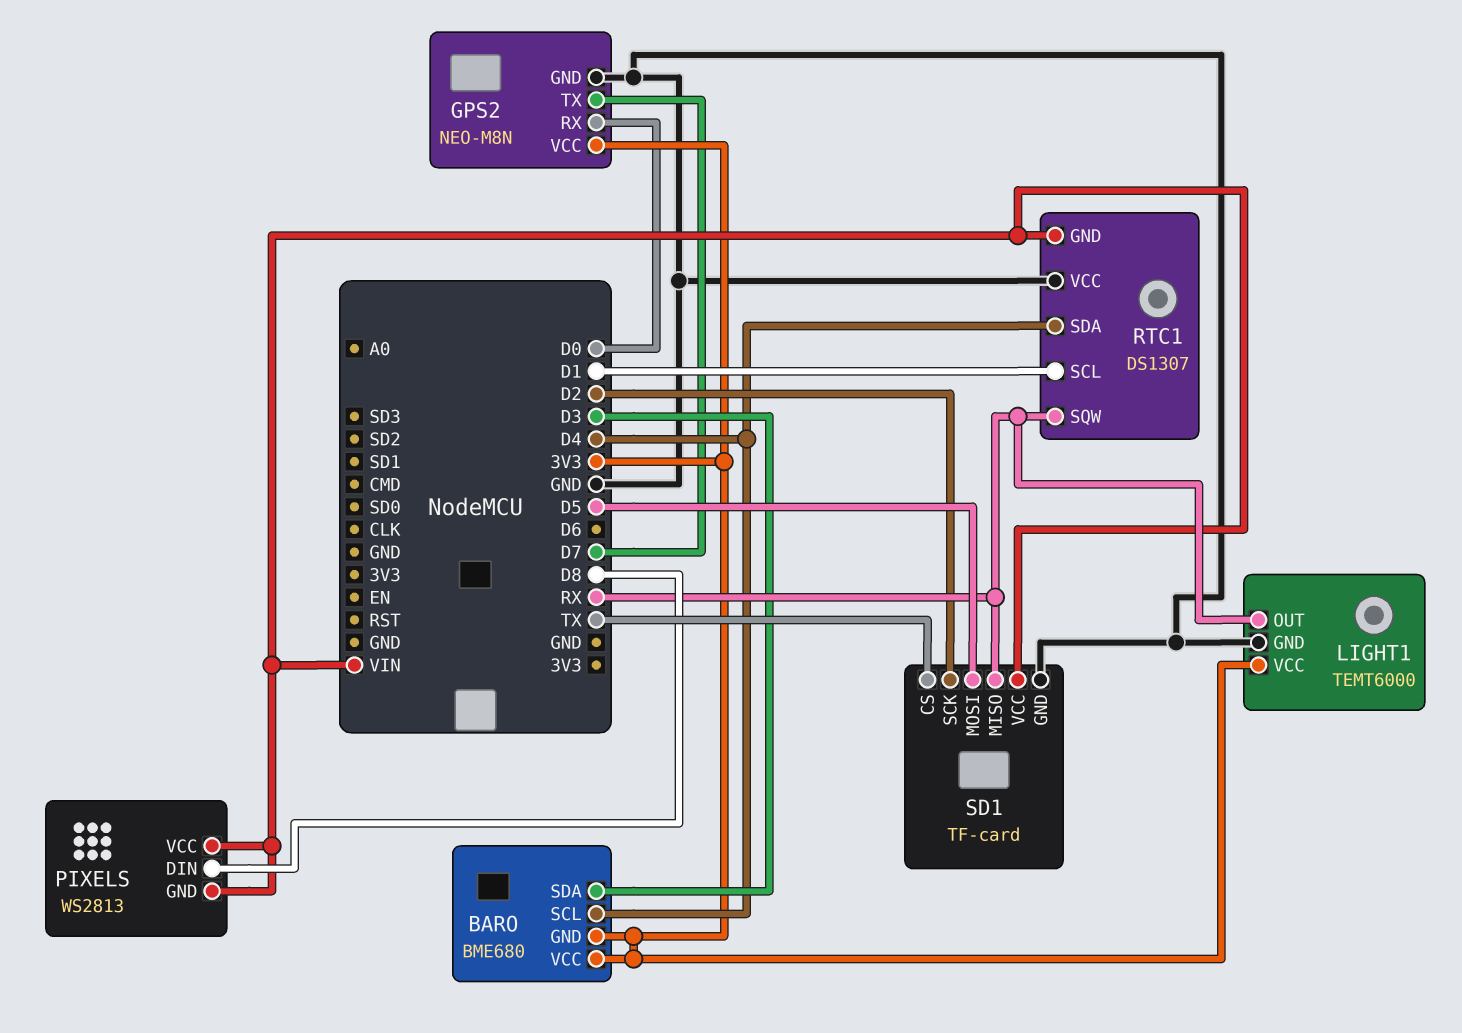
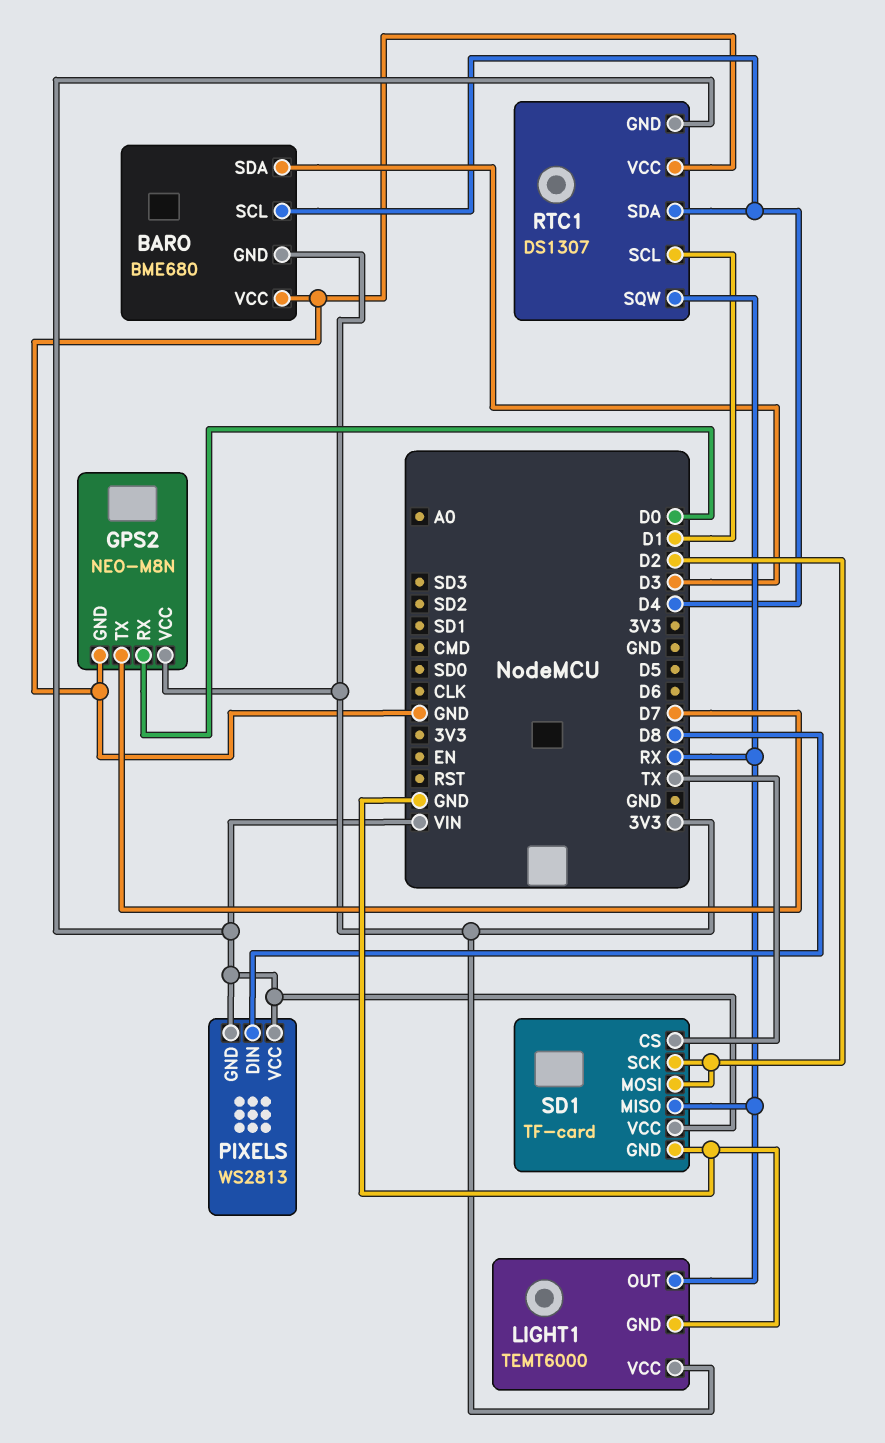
BARO pin VCC: 3V3 -> GND
SD1 pin MOSI: D5 -> D2

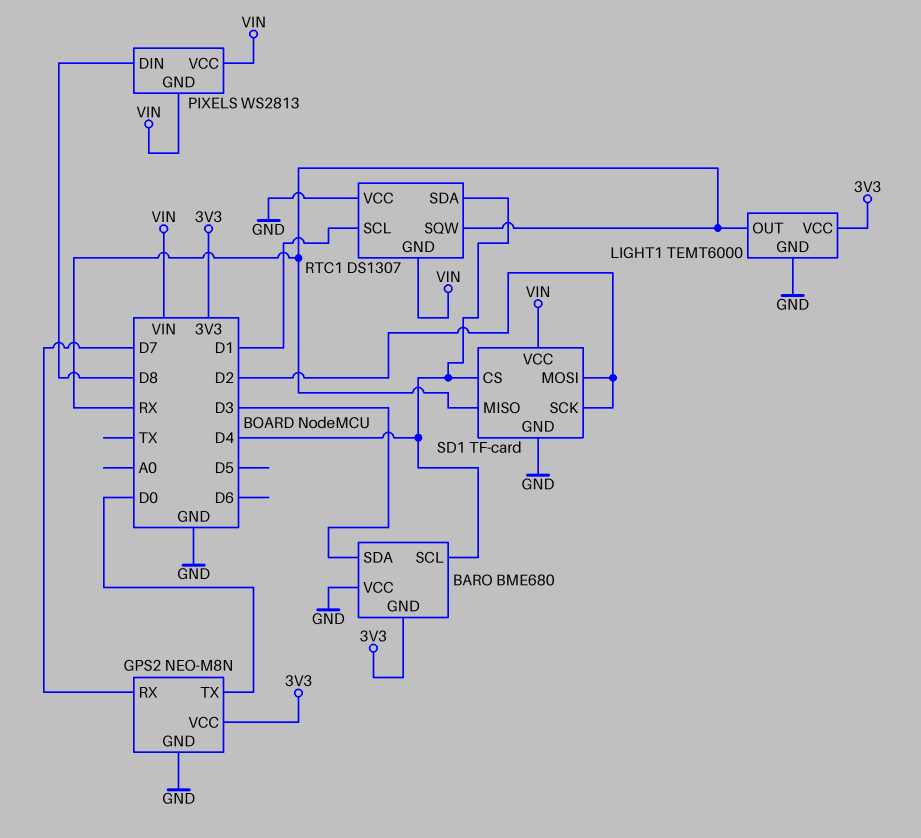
GPS2 pin RX: D0 -> D7
GPS2 pin TX: D7 -> D0
SD1 pin CS: TX -> D4

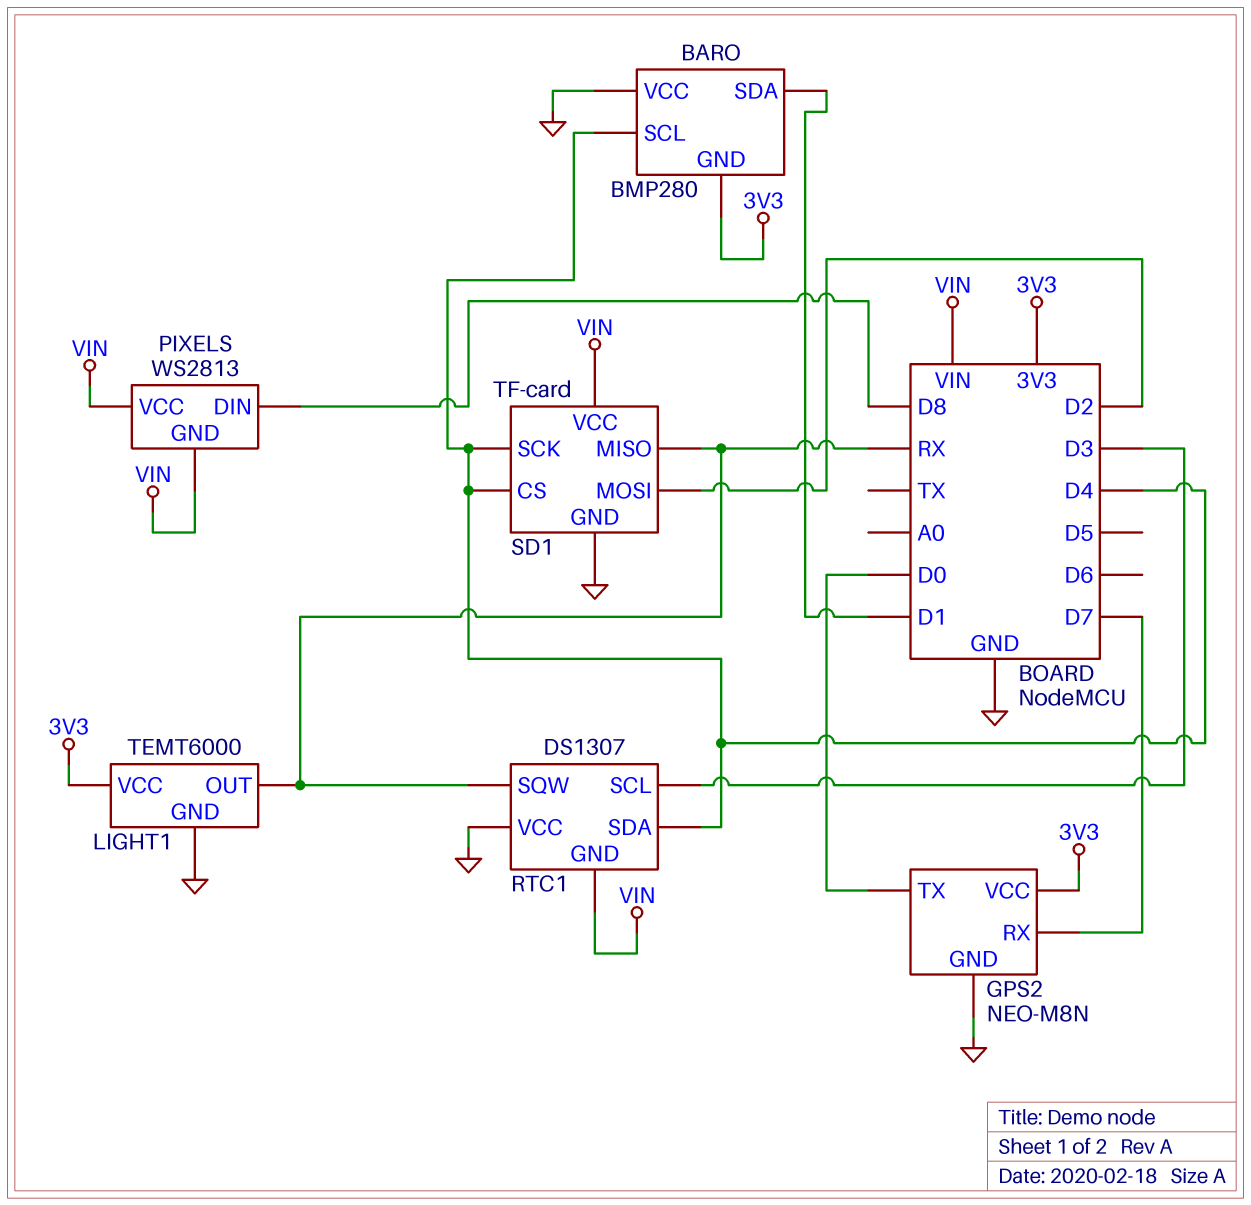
BARO: BME680 -> BMP280
BARO pin SDA: D3 -> D1
RTC1 pin SCL: D1 -> D3
SD1 pin SCK: D2 -> D4

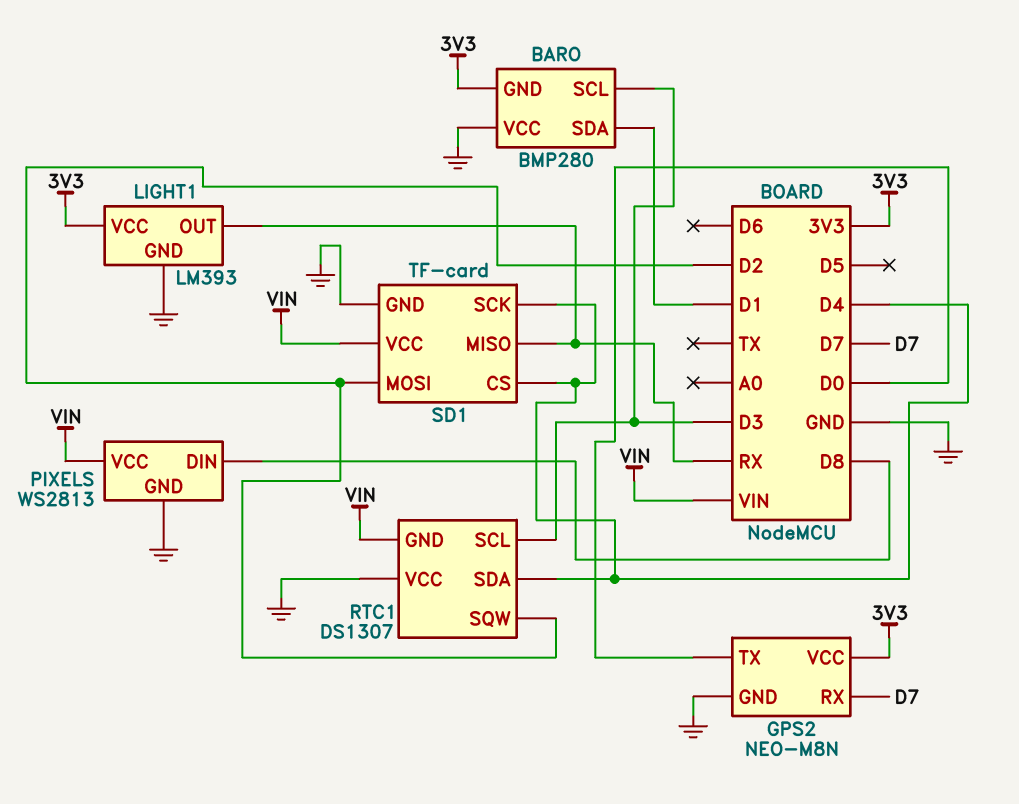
BARO pin SCL: D4 -> D3
LIGHT1: TEMT6000 -> LM393
PIXELS pin GND: VIN -> GND
RTC1 pin SQW: RX -> D2

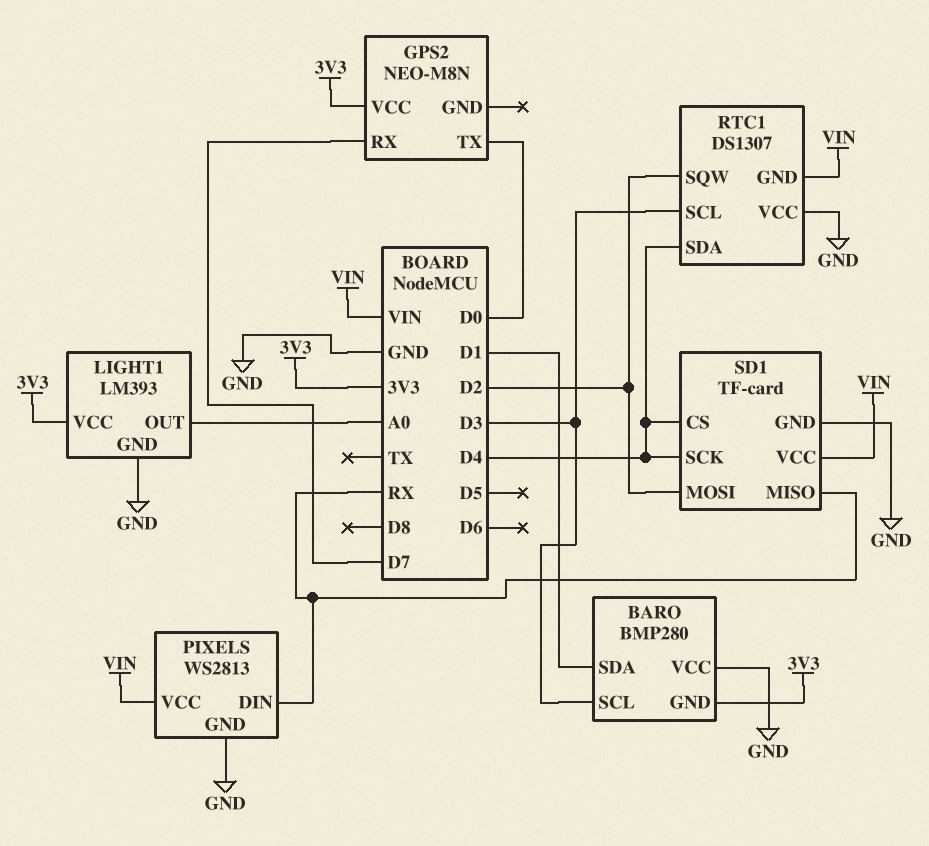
GPS2 pin GND: GND -> none
LIGHT1 pin OUT: RX -> A0
PIXELS pin DIN: D8 -> RX

